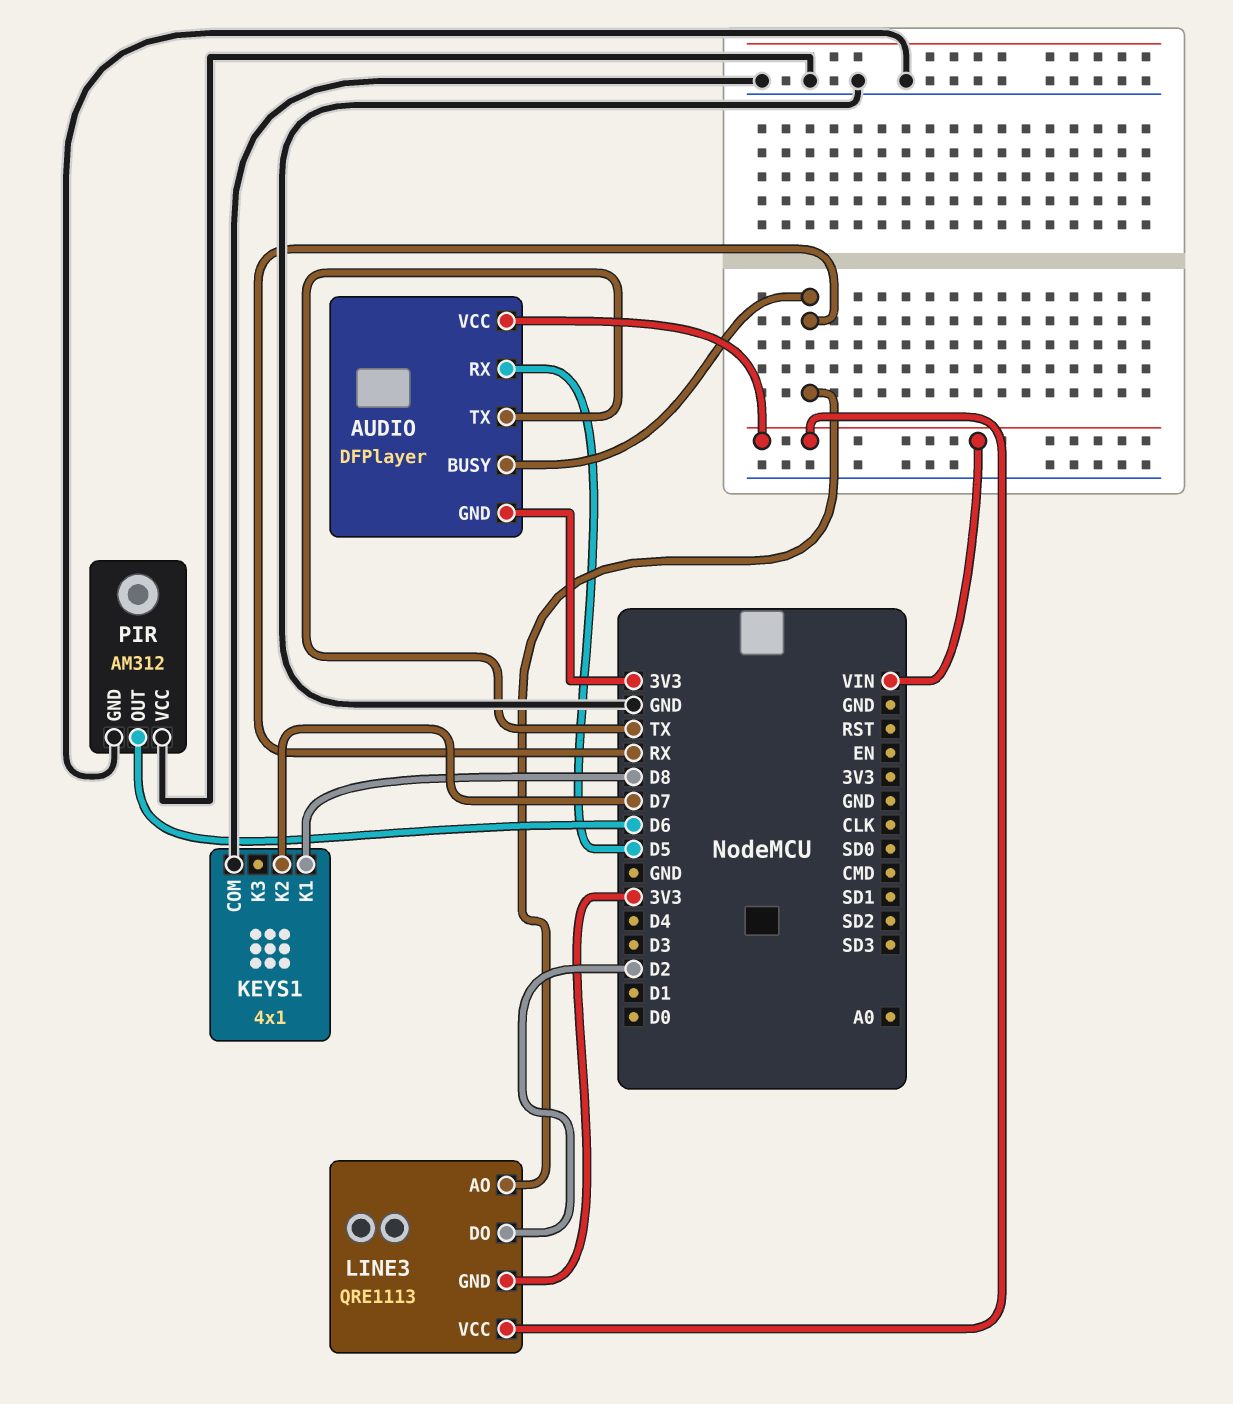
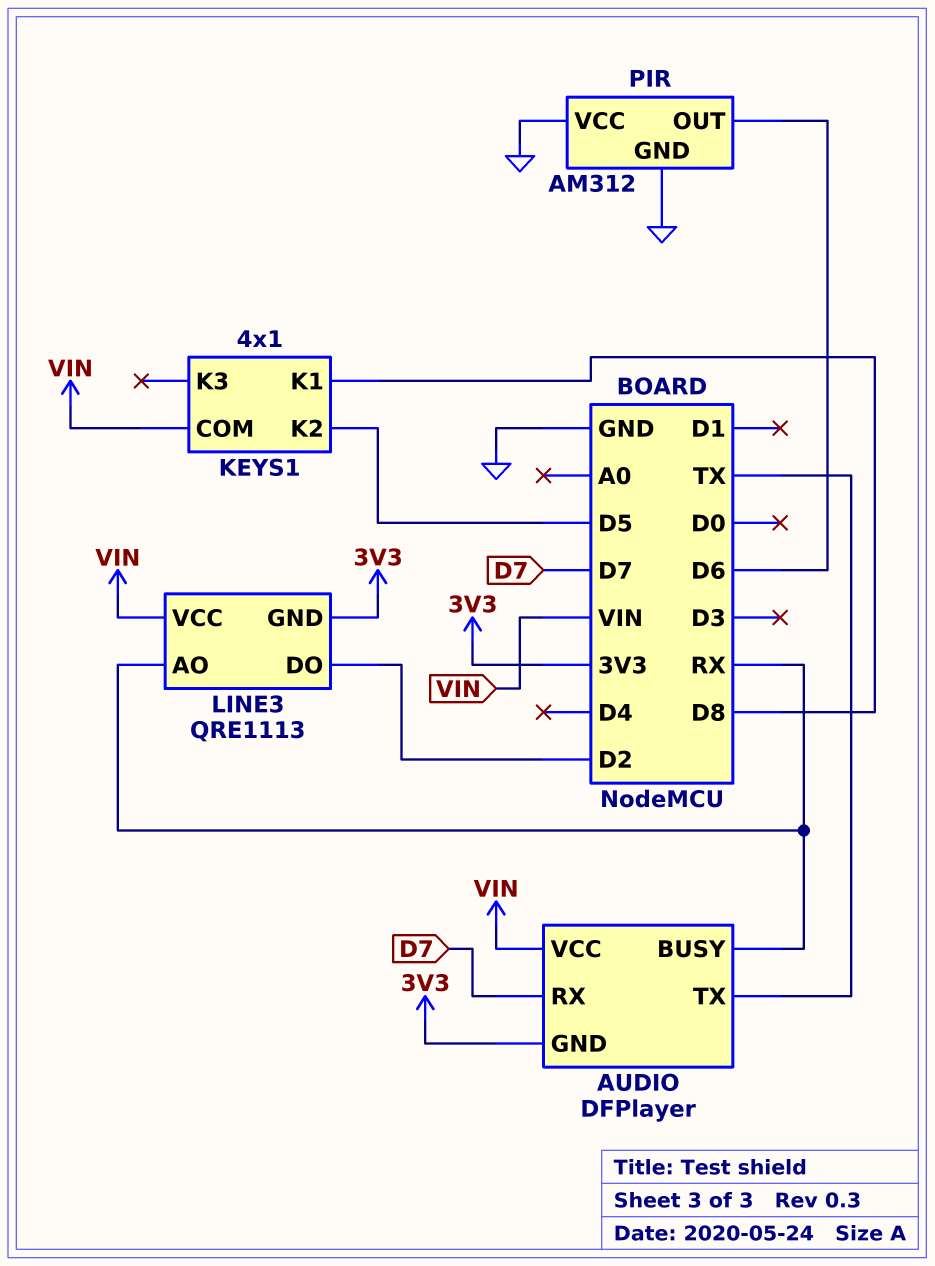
AUDIO pin RX: D5 -> D7
KEYS1 pin COM: GND -> VIN
KEYS1 pin K2: D7 -> D5

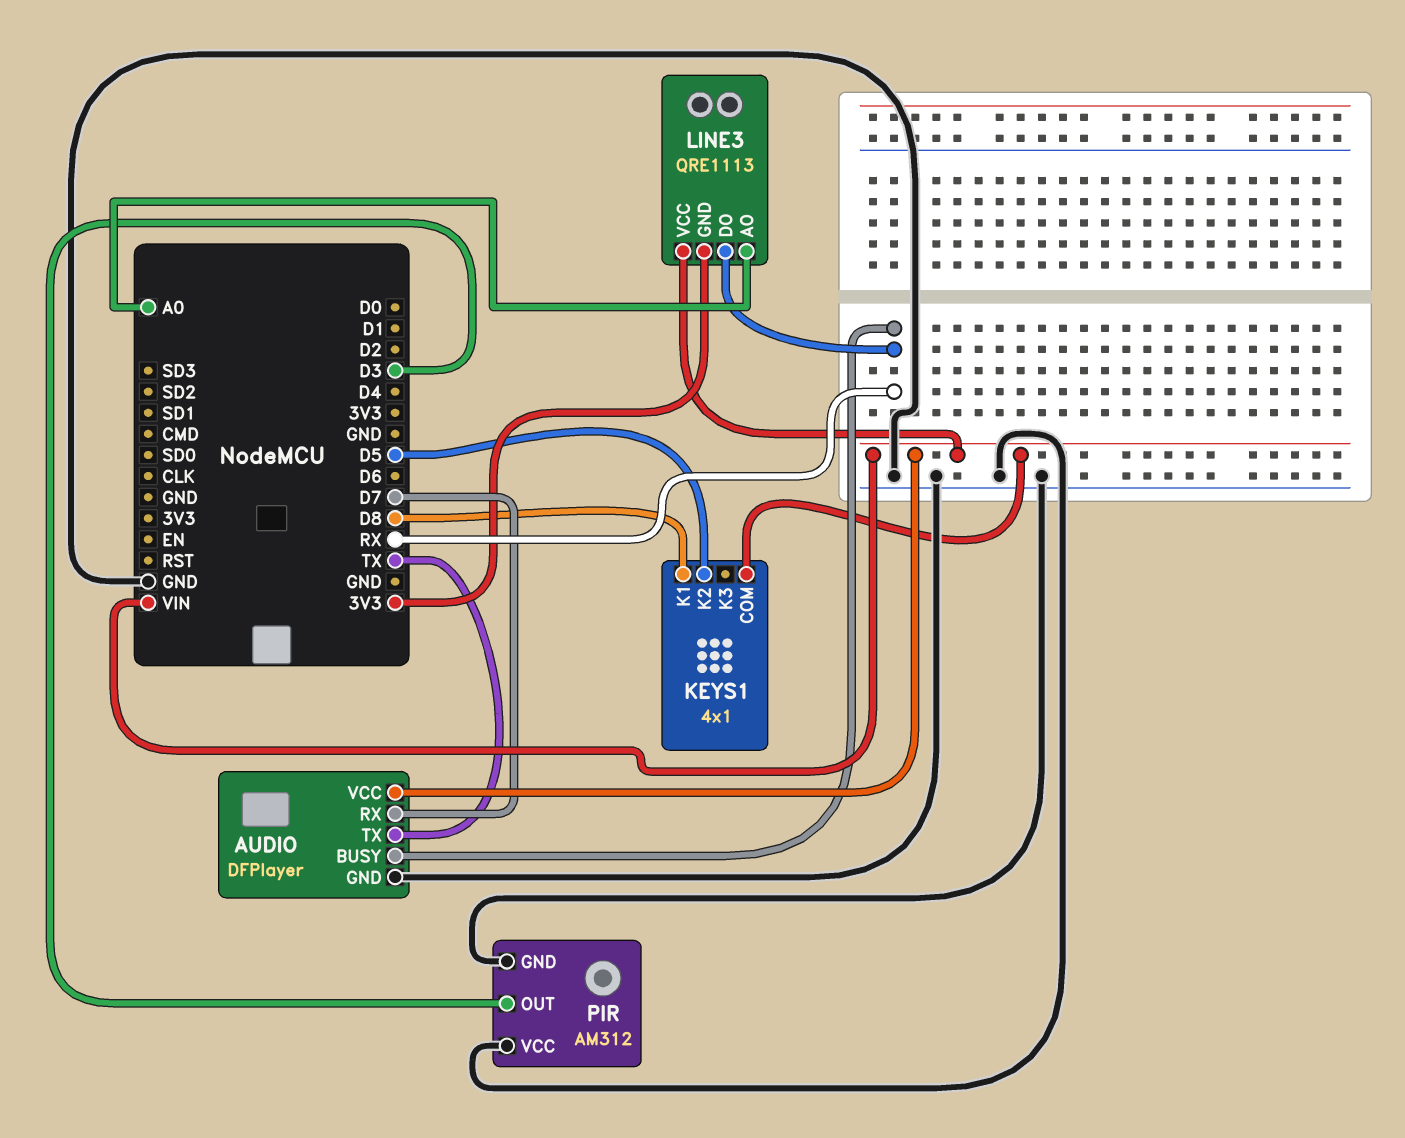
AUDIO pin GND: 3V3 -> GND
LINE3 pin AO: RX -> A0
LINE3 pin DO: D2 -> RX
PIR pin OUT: D6 -> D3

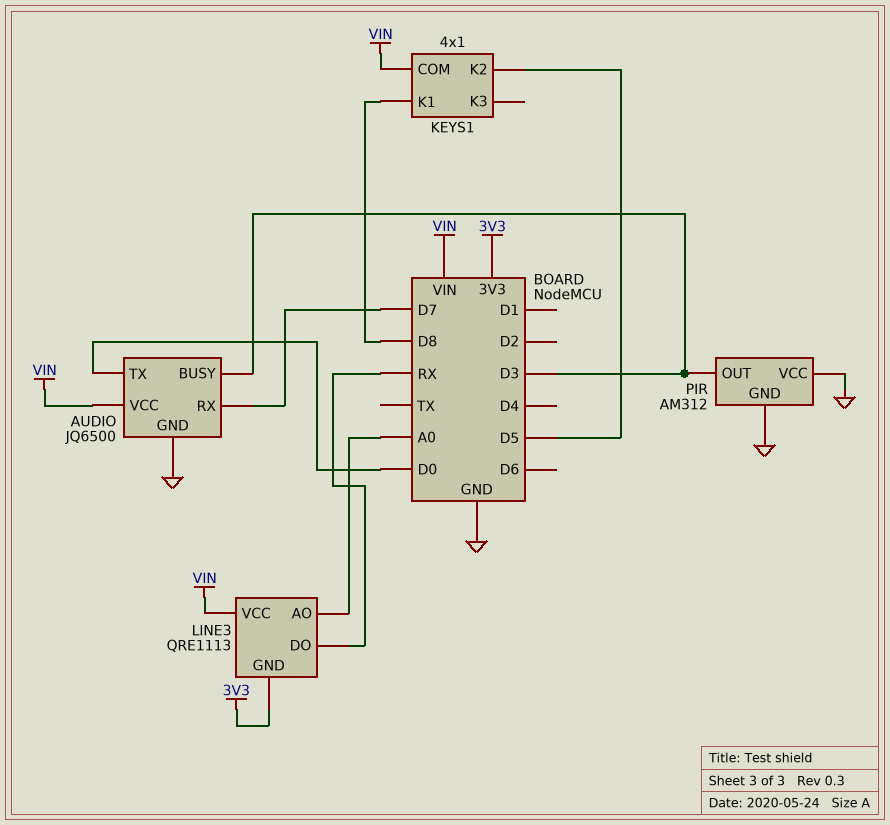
AUDIO: DFPlayer -> JQ6500
AUDIO pin BUSY: RX -> D3
AUDIO pin TX: TX -> D0

